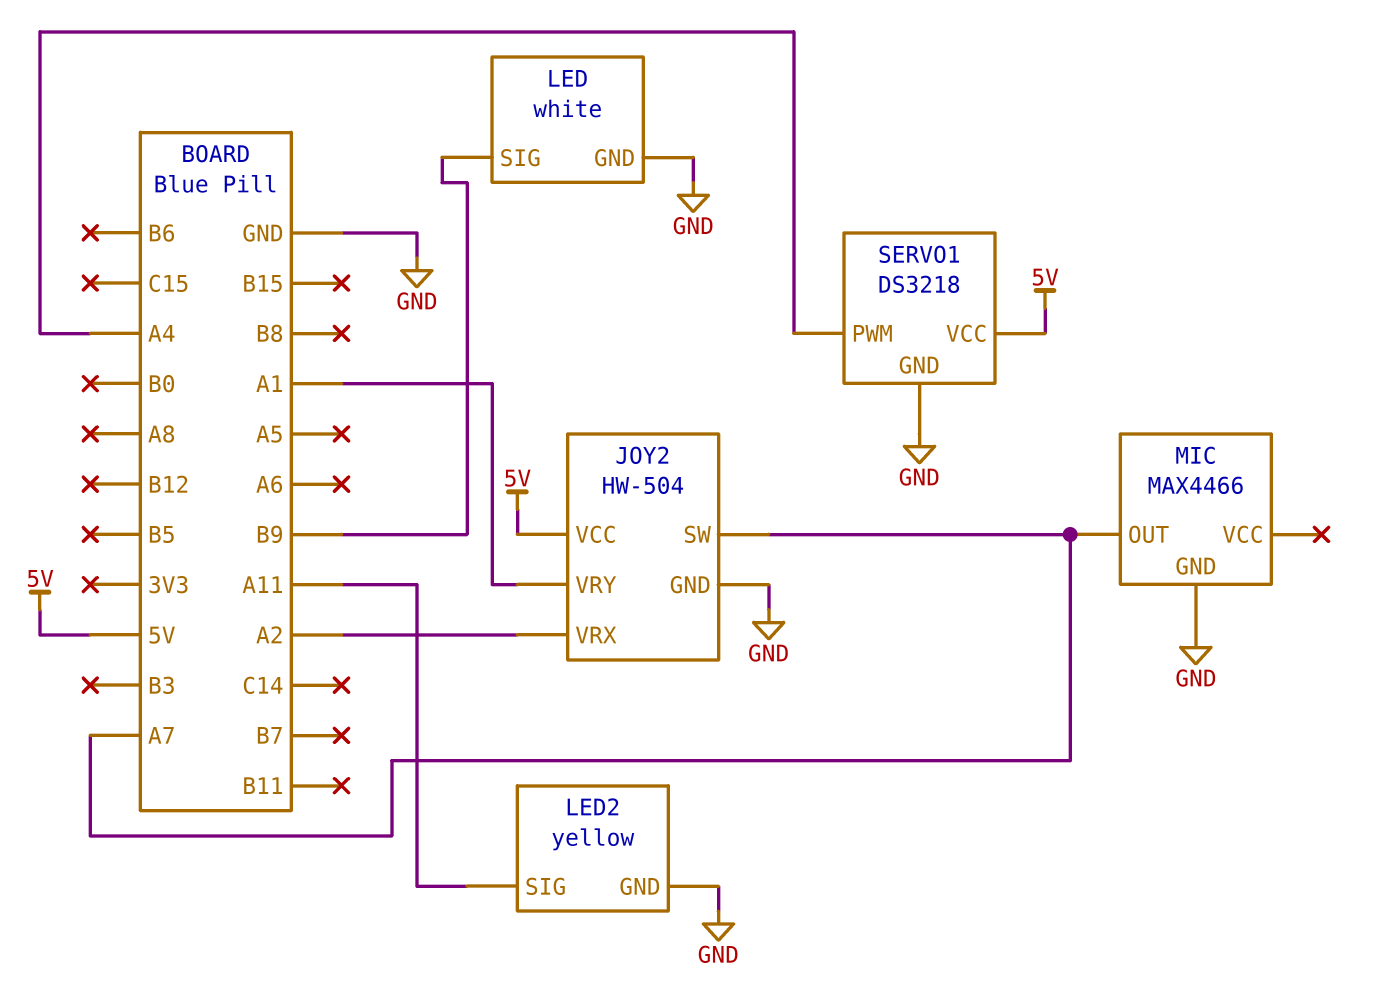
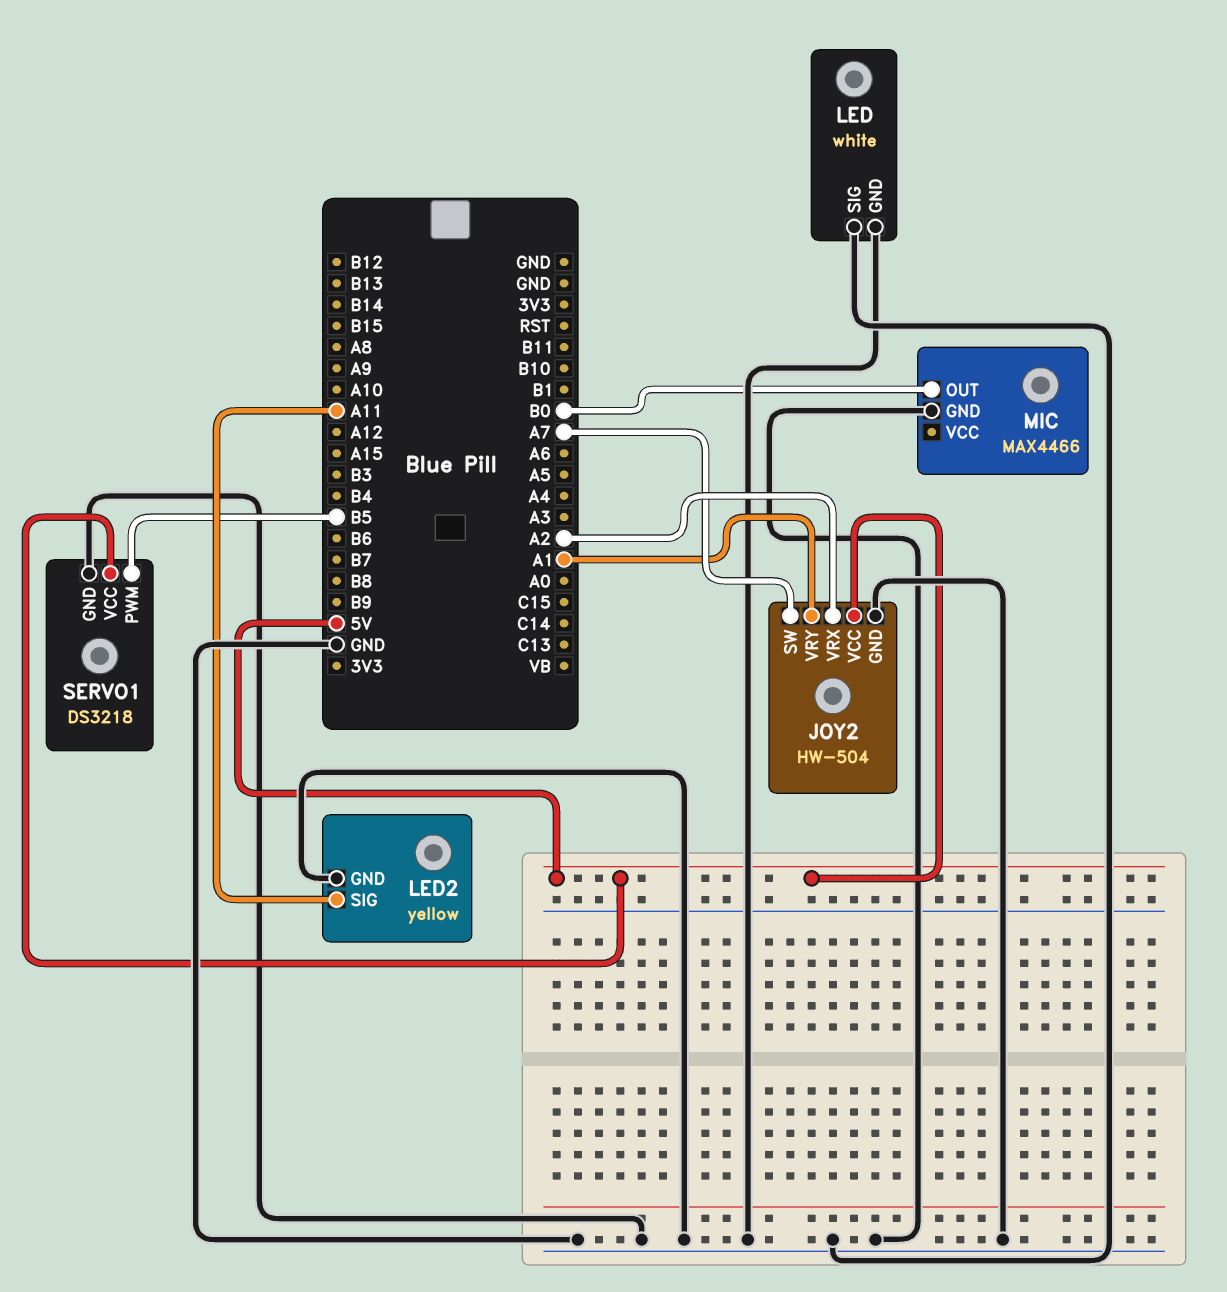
LED pin SIG: B9 -> GND
MIC pin OUT: A7 -> B0
SERVO1 pin PWM: A4 -> B5

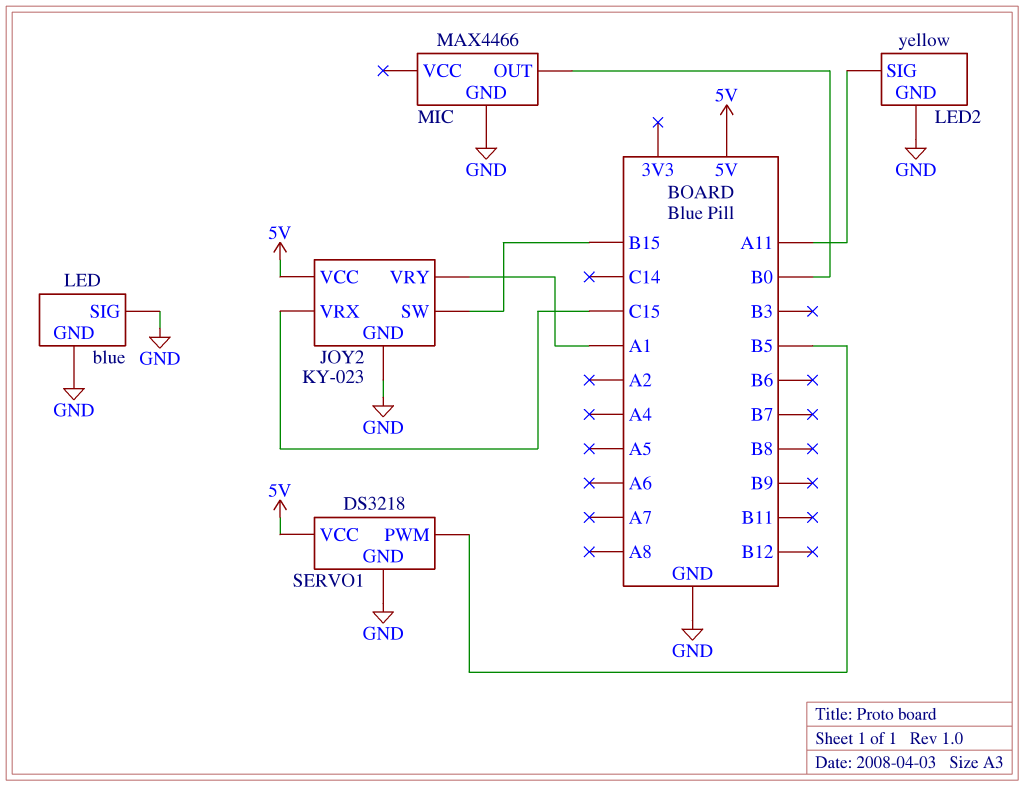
JOY2: HW-504 -> KY-023
JOY2 pin SW: A7 -> B15
JOY2 pin VRX: A2 -> C15
LED: white -> blue

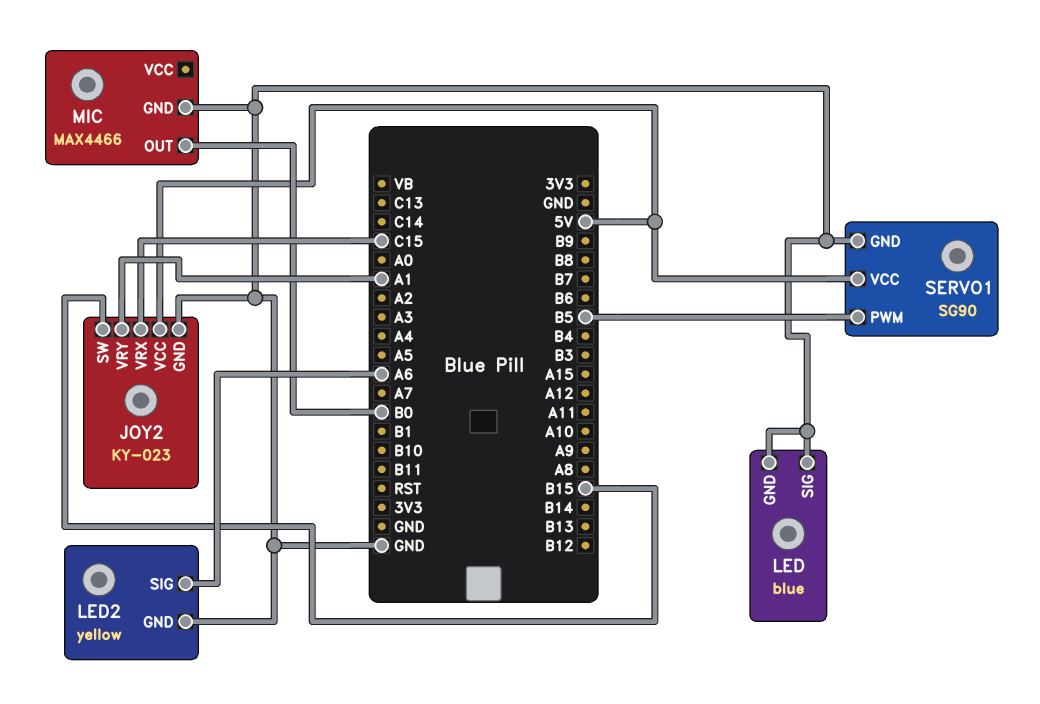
LED2 pin SIG: A11 -> A6
SERVO1: DS3218 -> SG90

